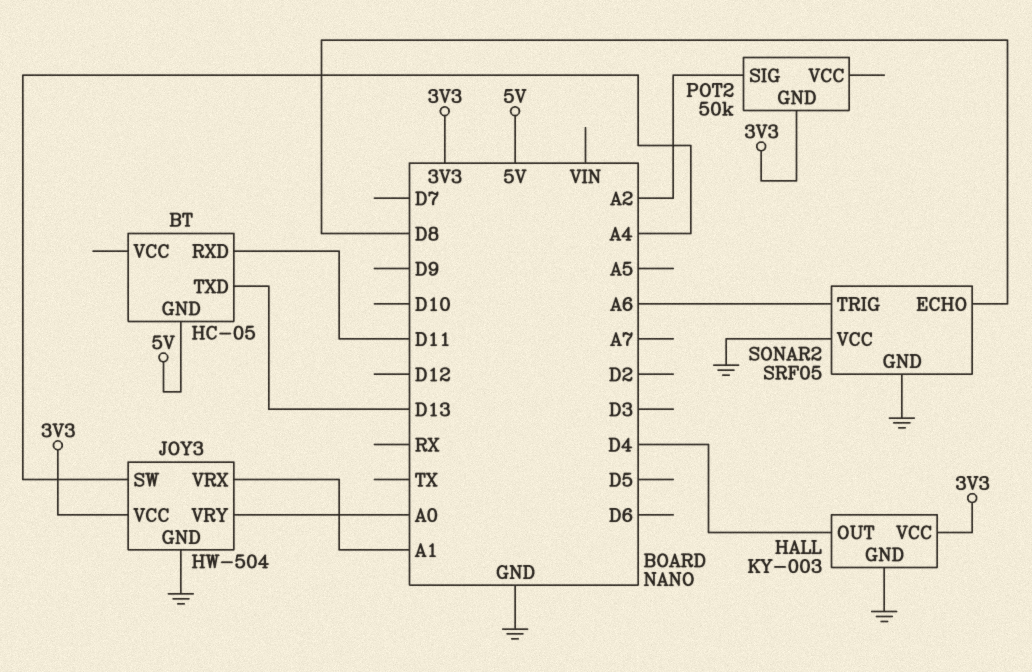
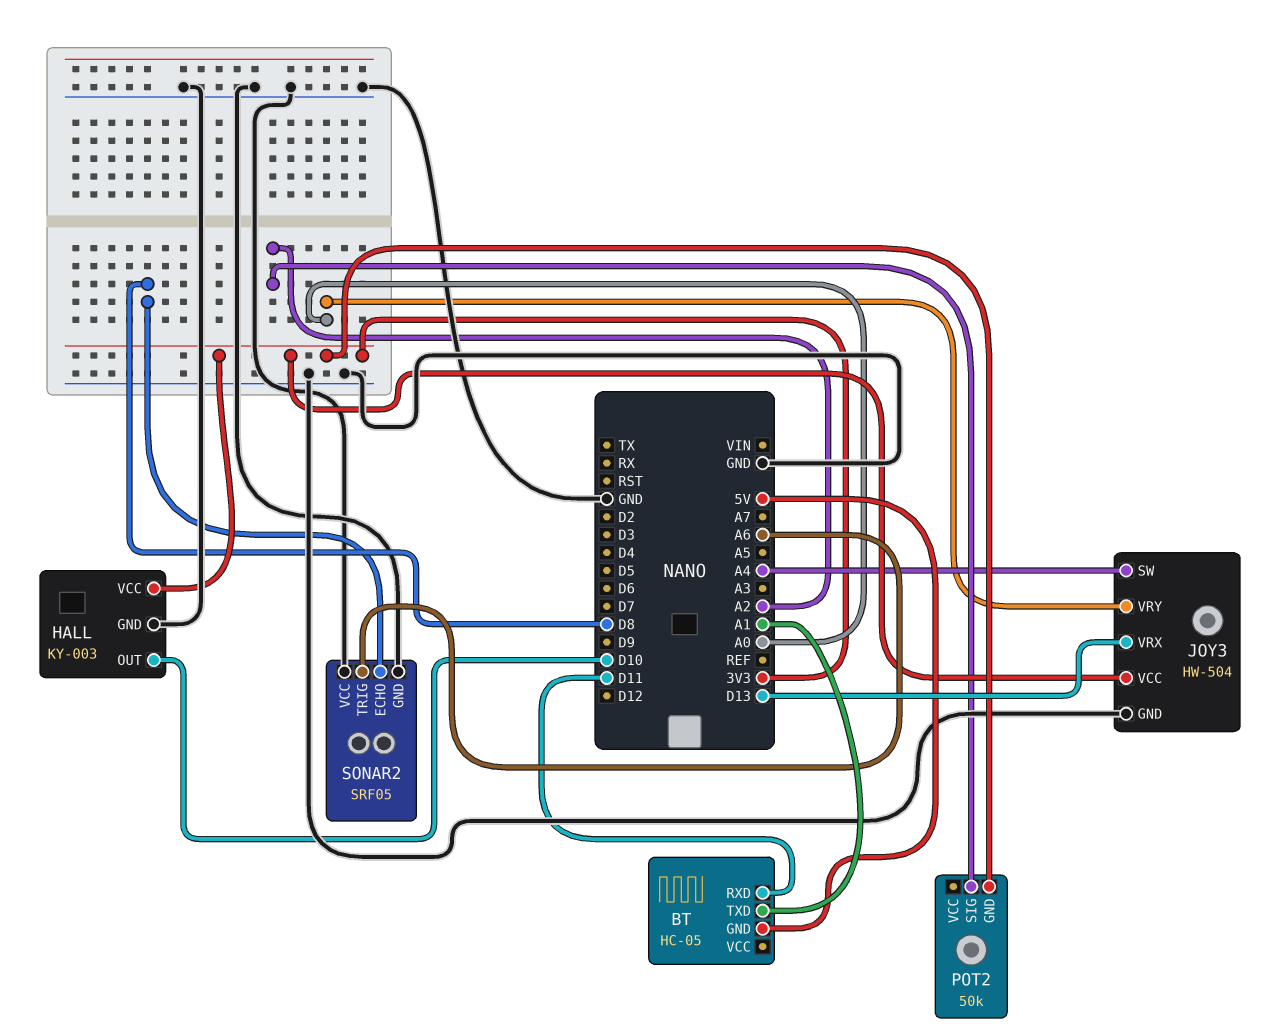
BT pin TXD: D13 -> A1
HALL pin OUT: D4 -> D10
JOY3 pin VRX: A1 -> D13

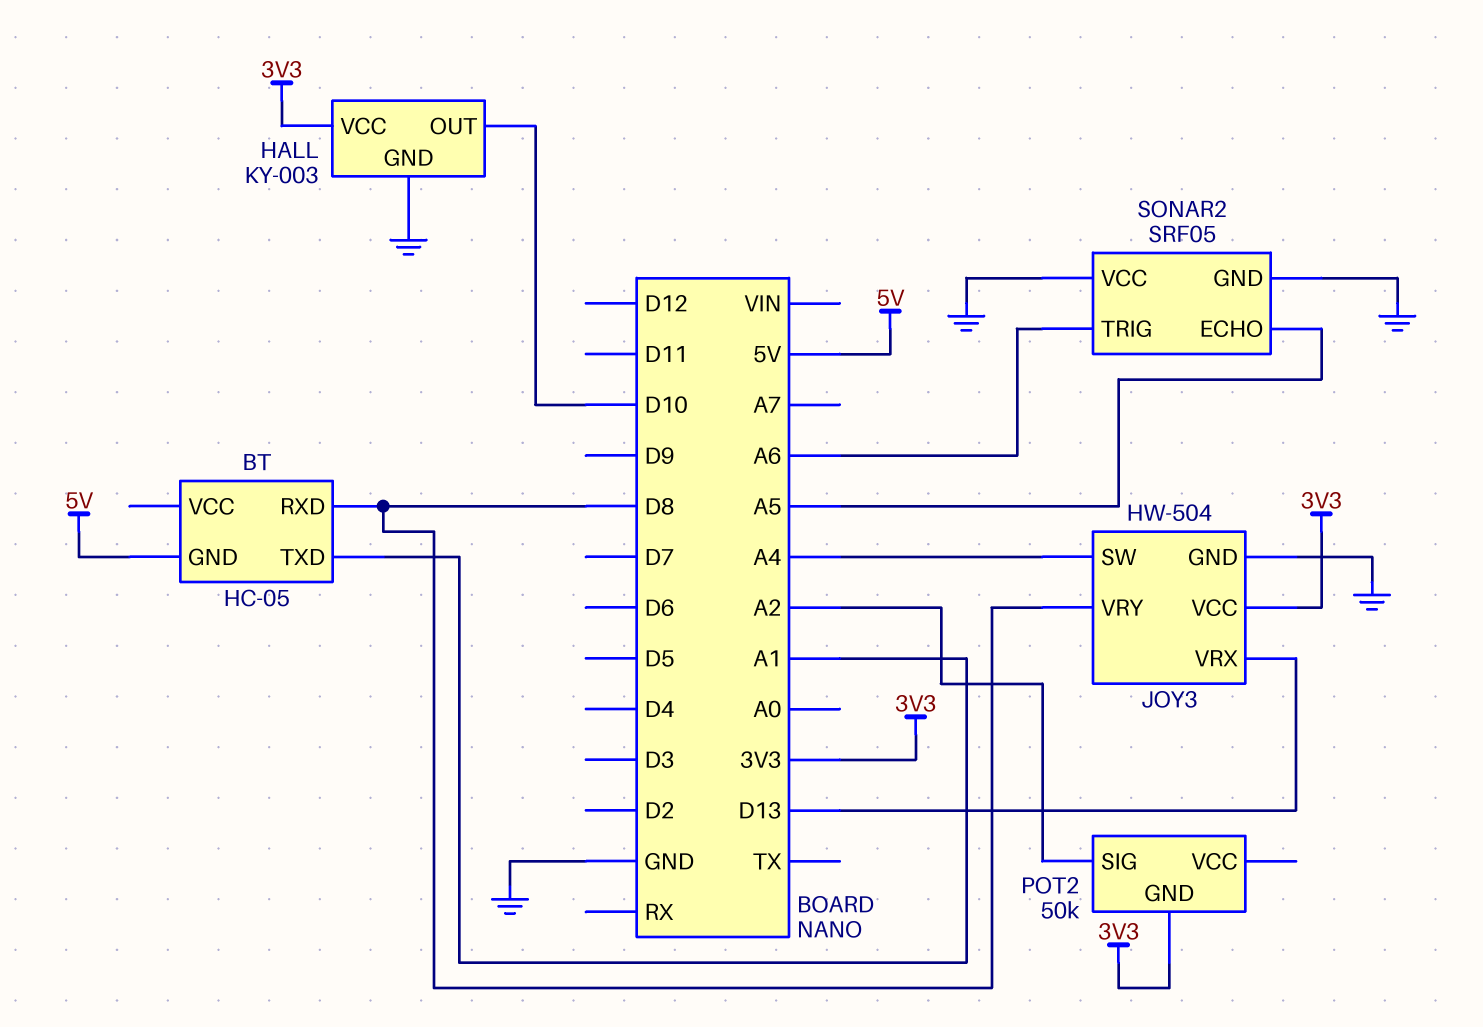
BT pin RXD: D11 -> D8
JOY3 pin VRY: A0 -> D8
SONAR2 pin ECHO: D8 -> A5

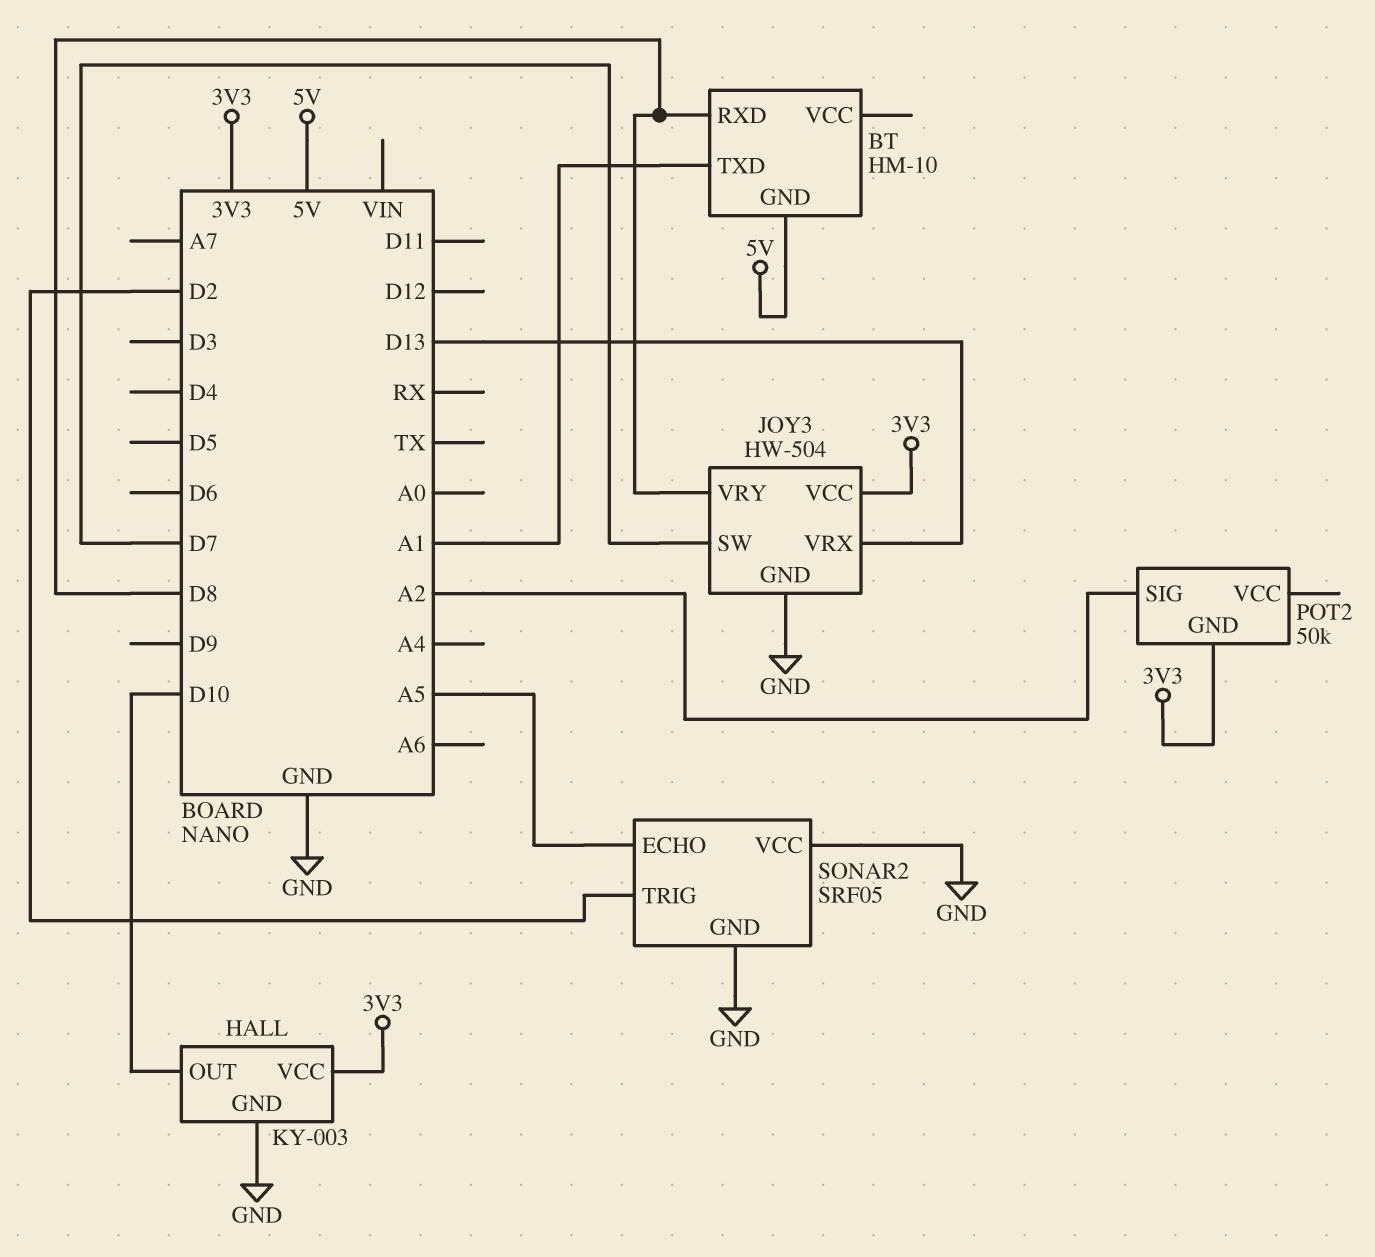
BT: HC-05 -> HM-10
JOY3 pin SW: A4 -> D7
SONAR2 pin TRIG: A6 -> D2

